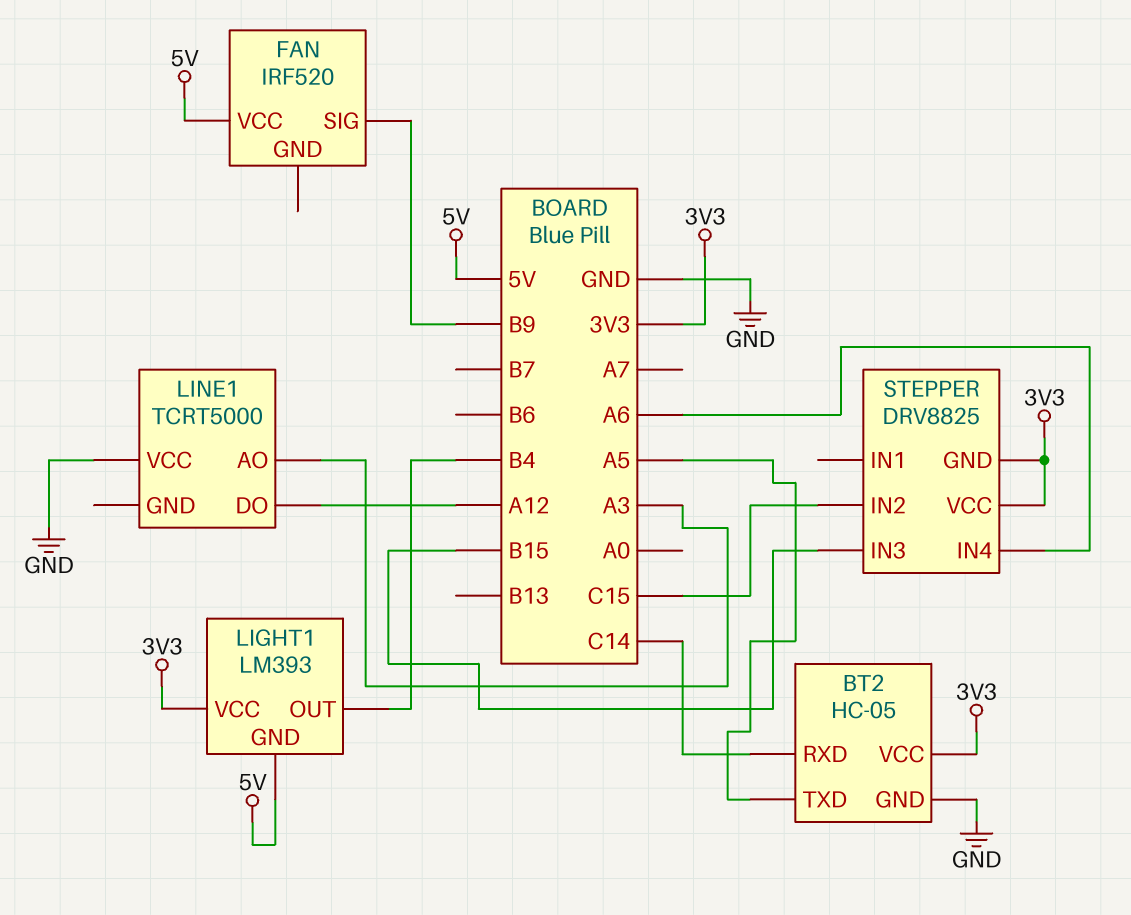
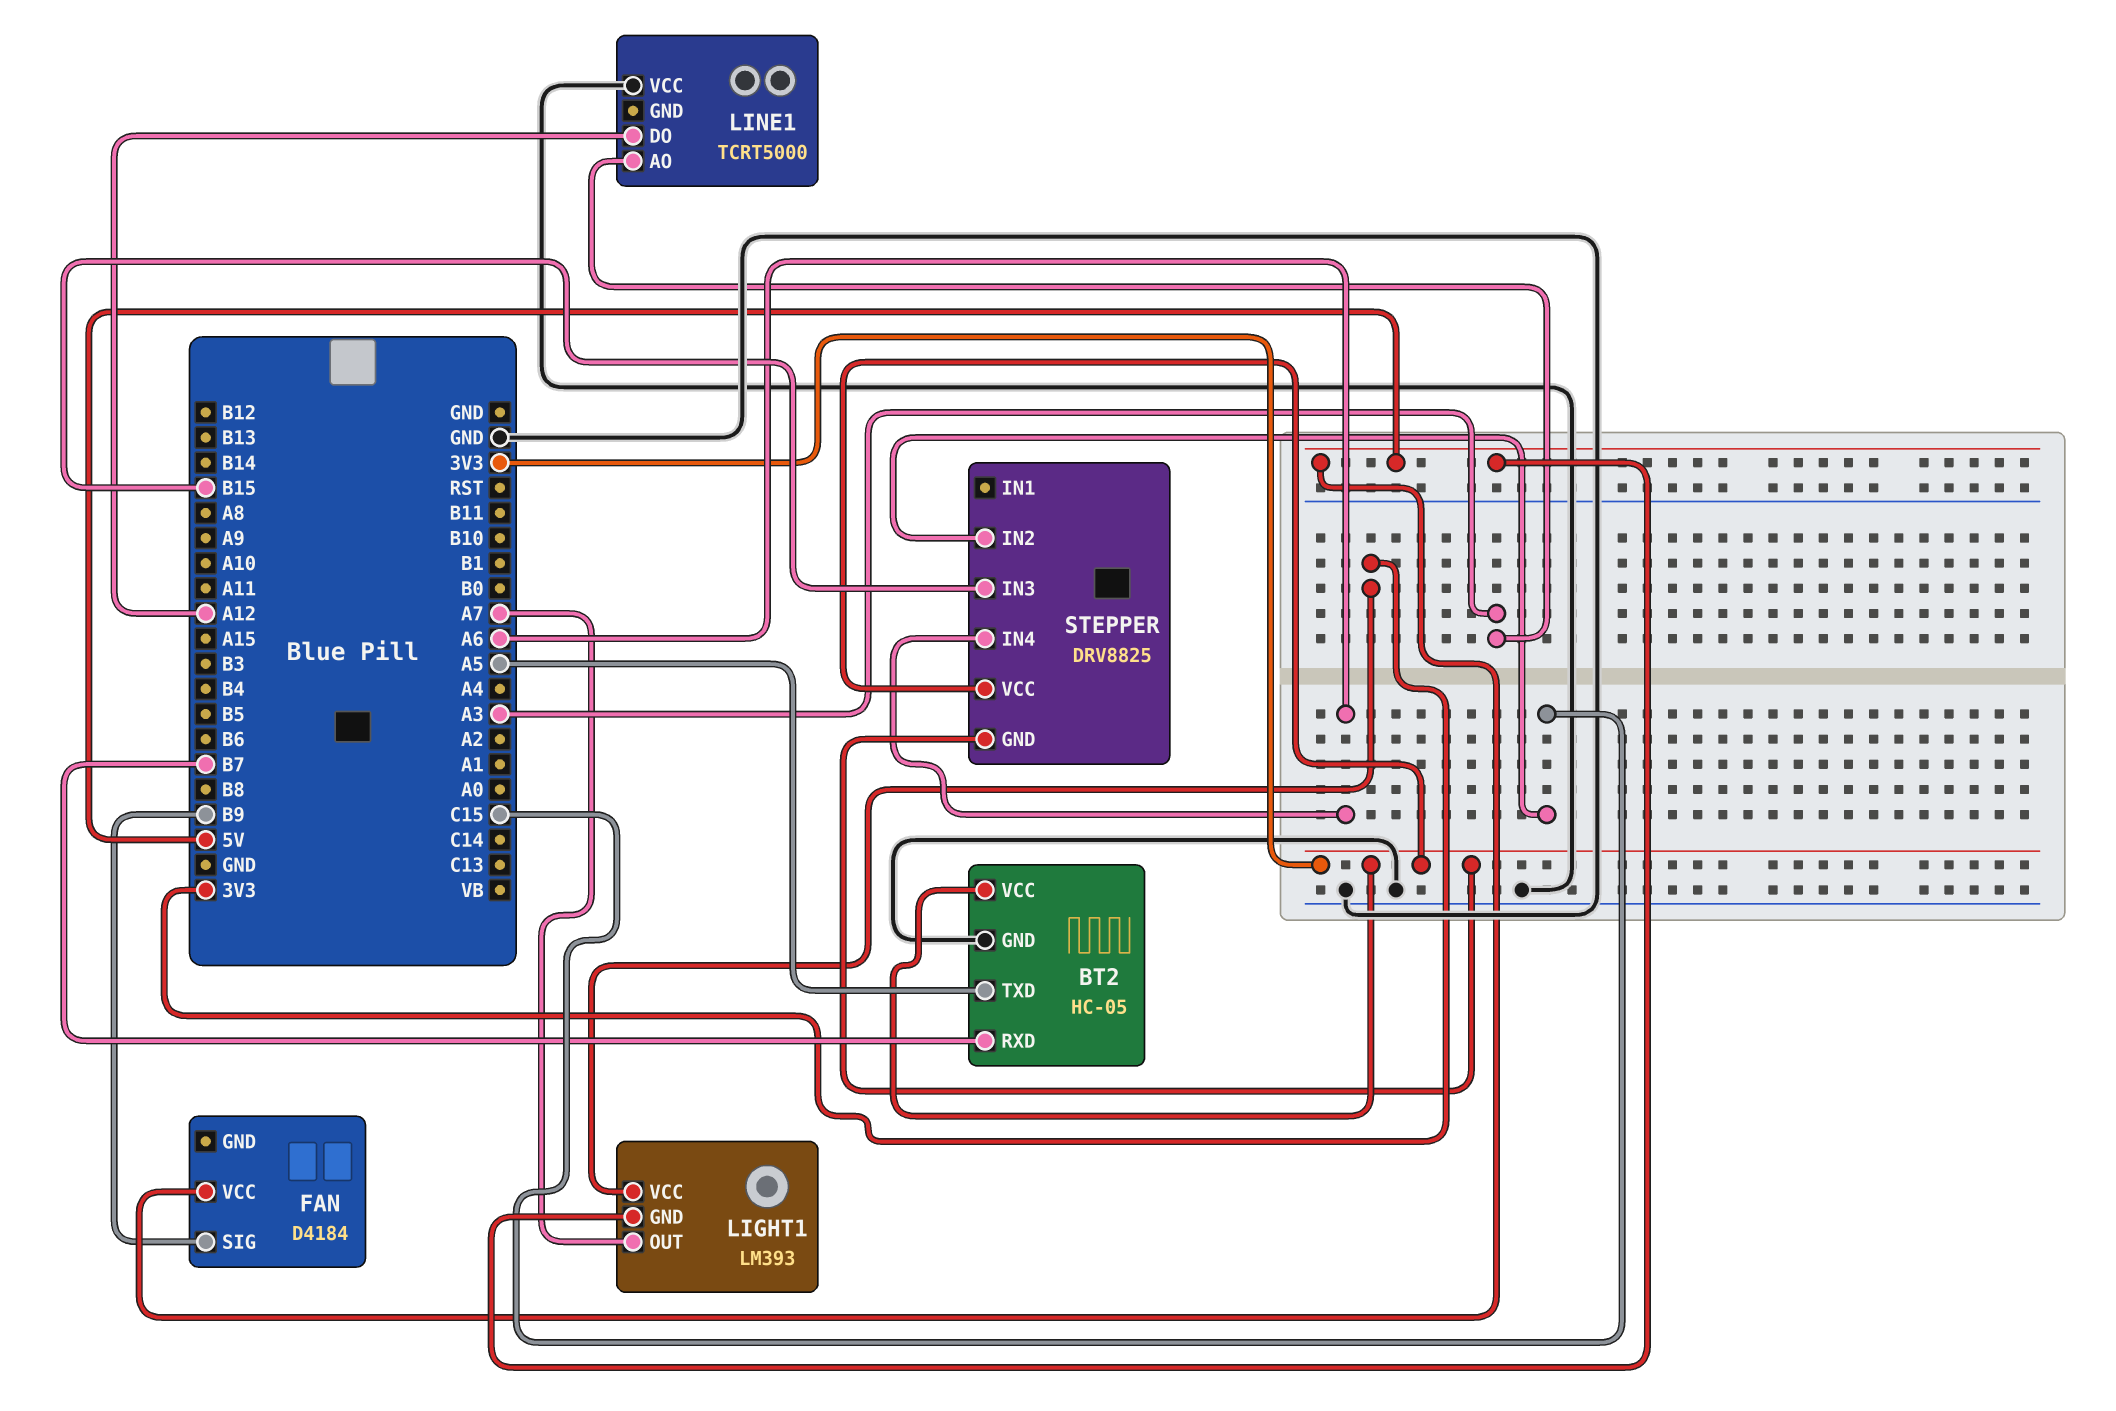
BT2 pin RXD: C14 -> B7
FAN: IRF520 -> D4184
LIGHT1 pin OUT: B4 -> A7

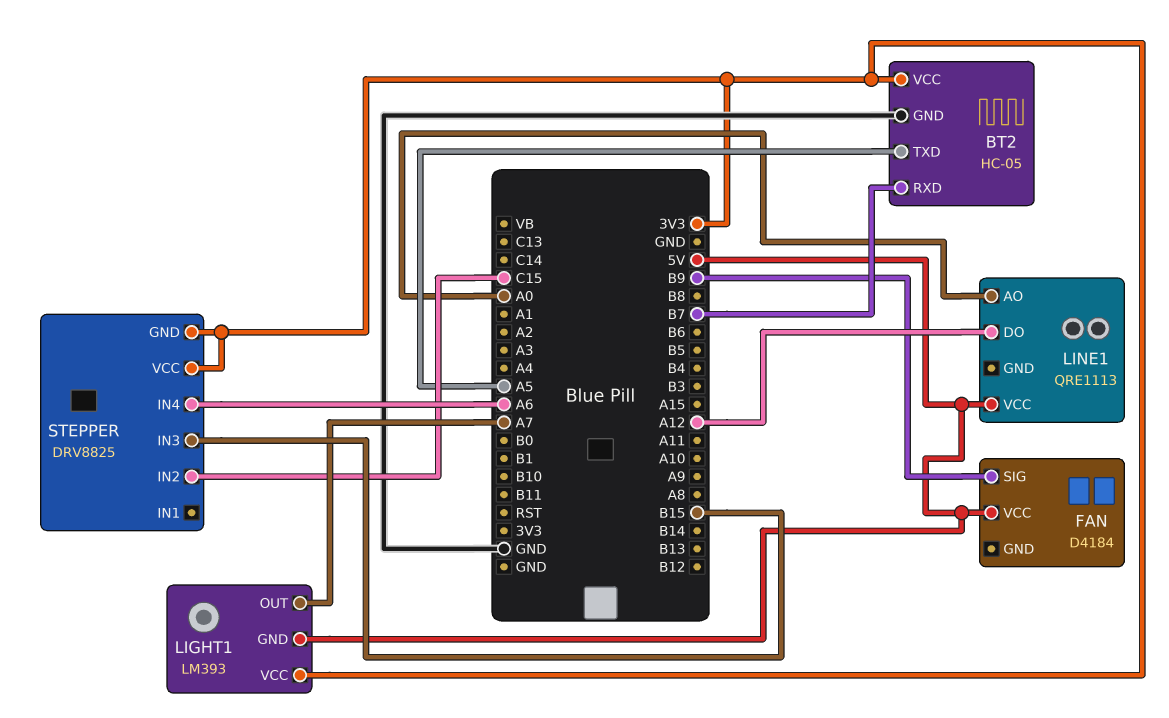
LINE1: TCRT5000 -> QRE1113
LINE1 pin AO: A3 -> A0
LINE1 pin VCC: GND -> 5V

